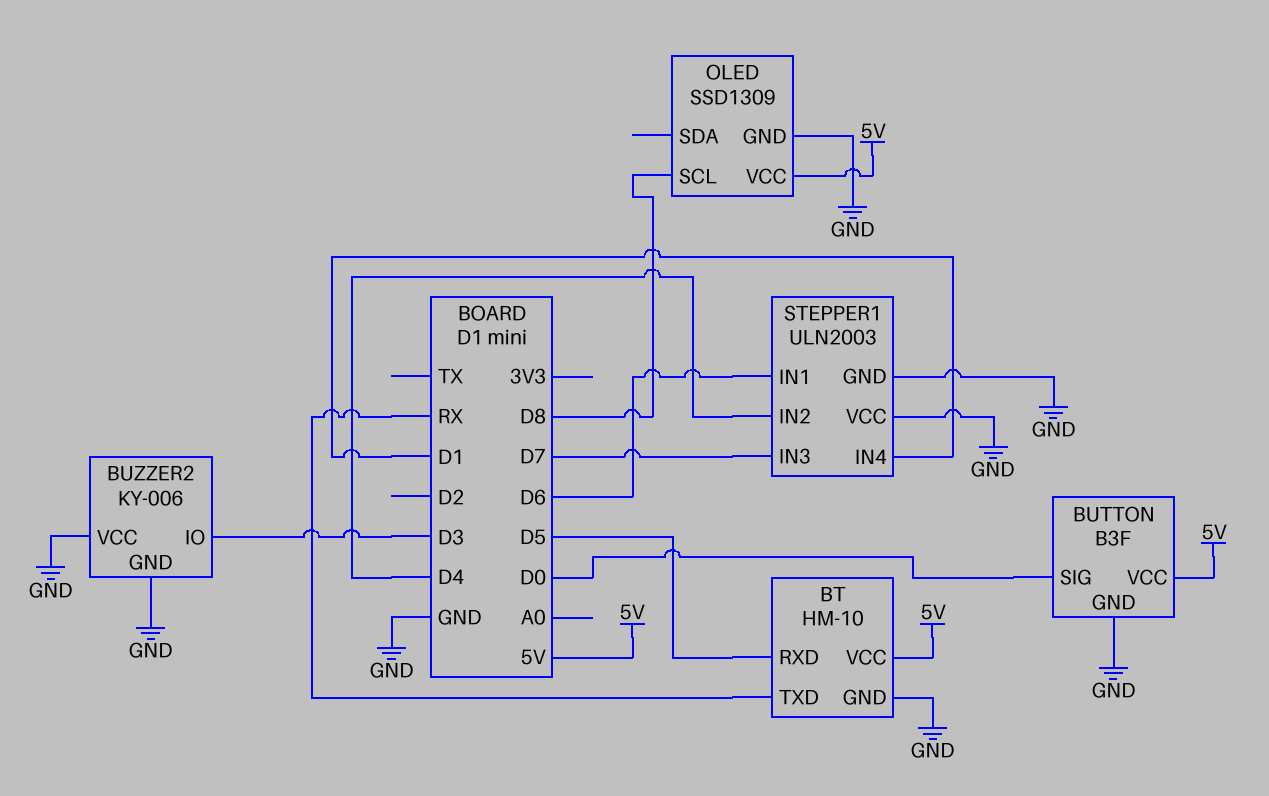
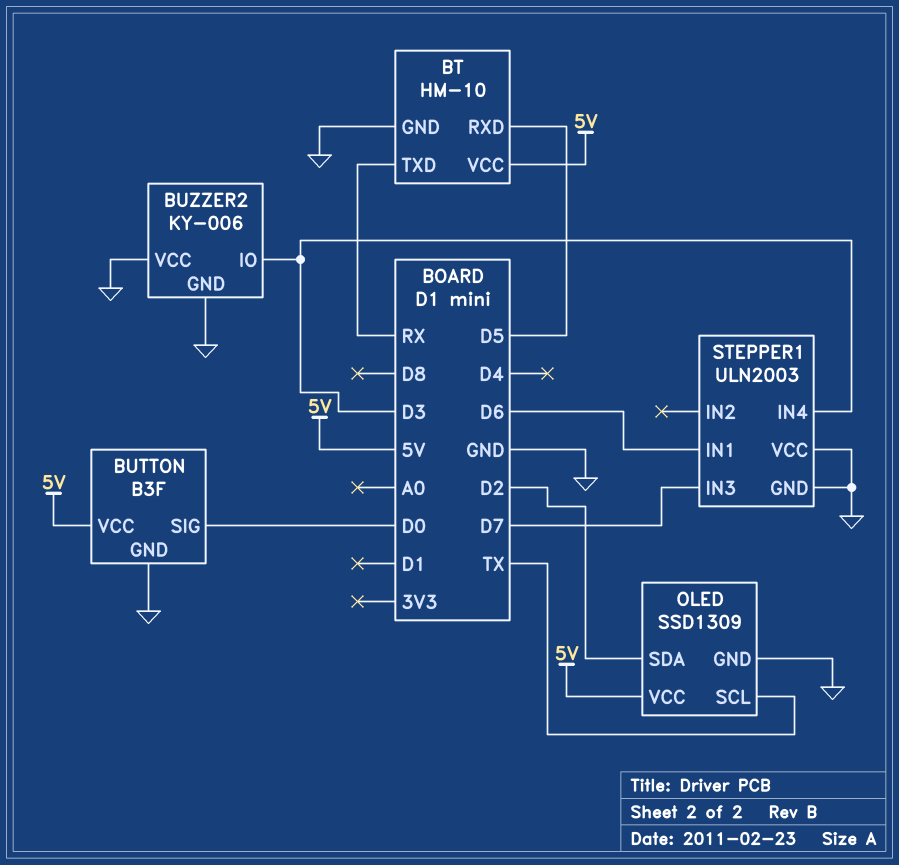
OLED pin SCL: D8 -> TX
OLED pin SDA: none -> D2
STEPPER1 pin IN2: D4 -> none
STEPPER1 pin IN4: D1 -> D3

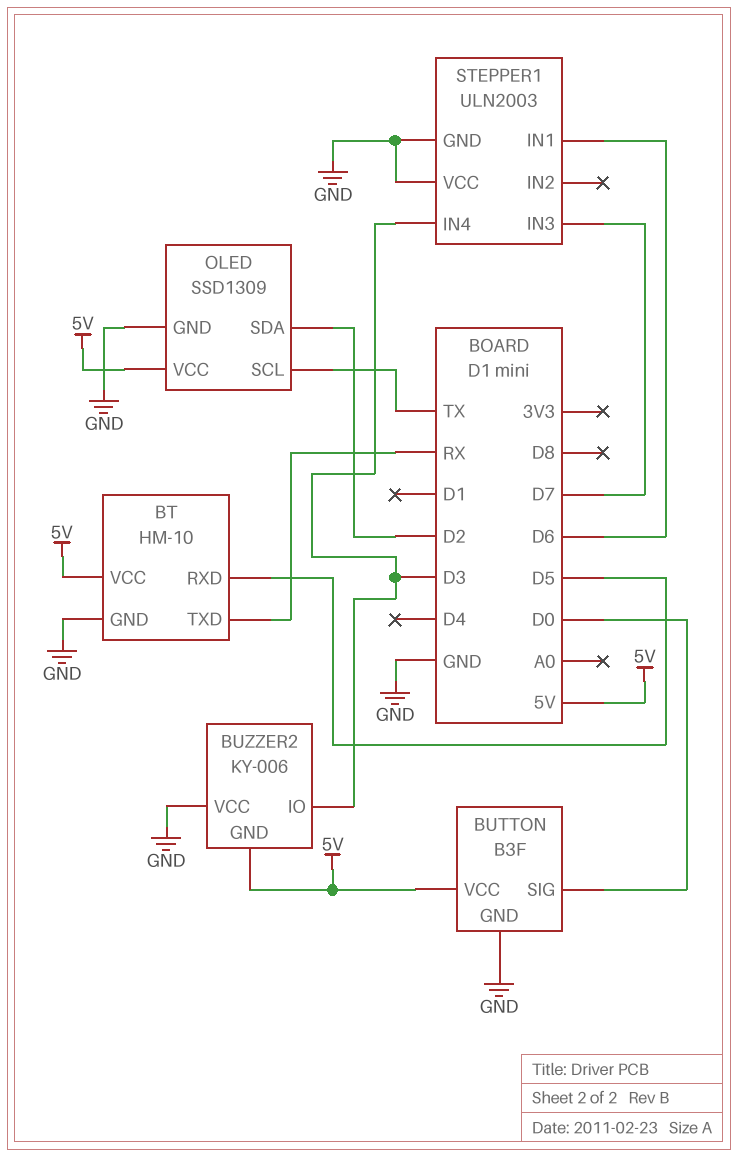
BUZZER2 pin GND: GND -> 5V

